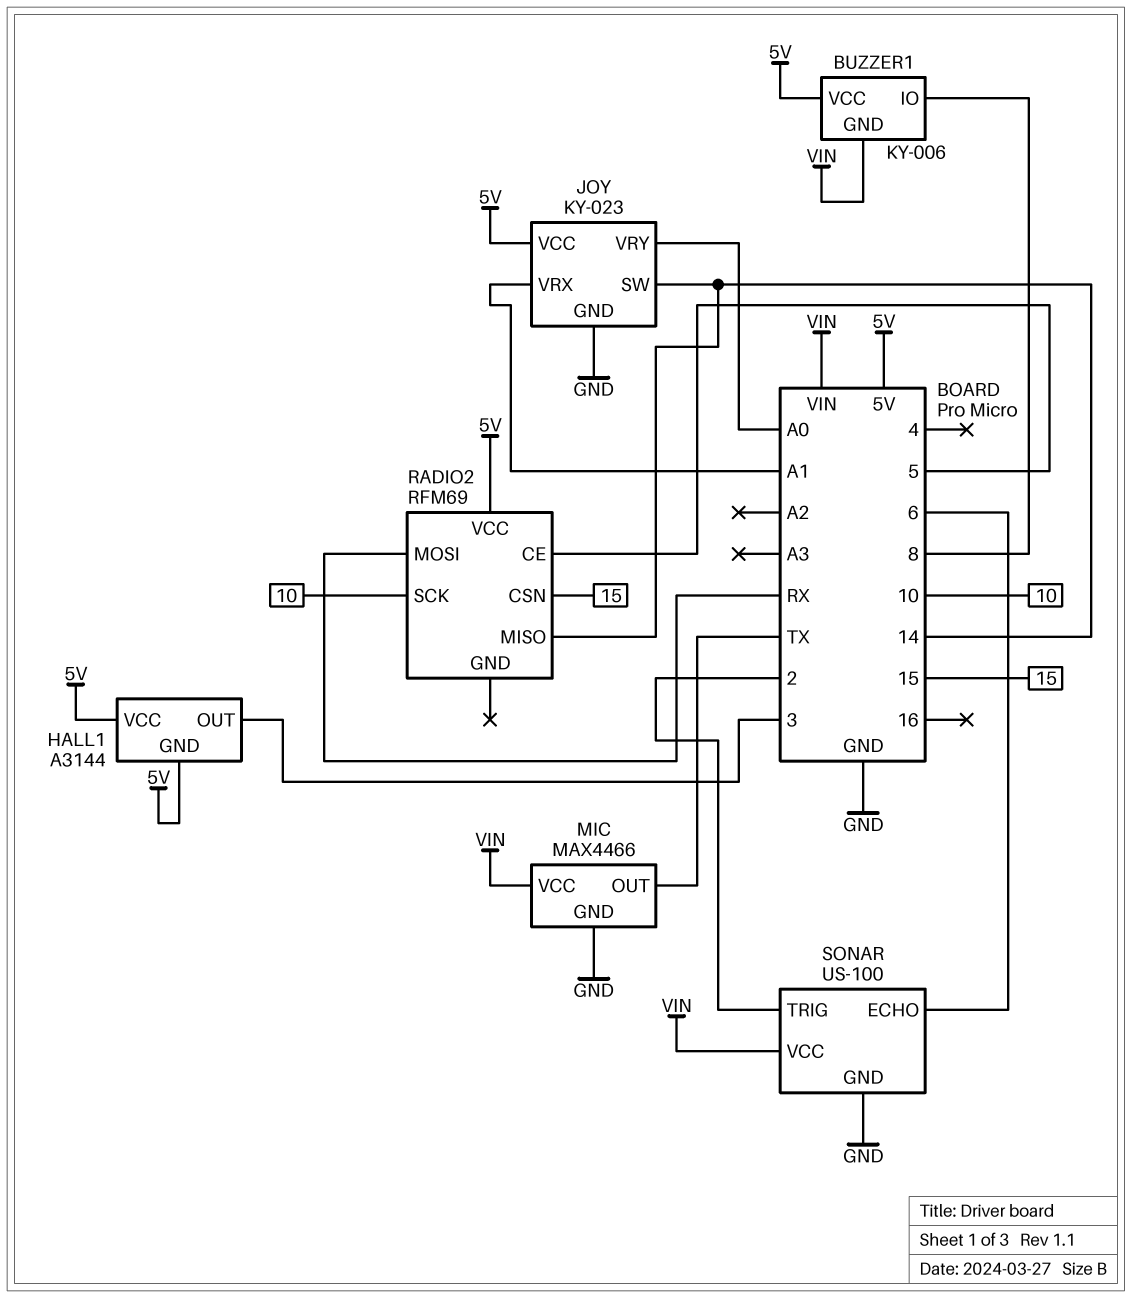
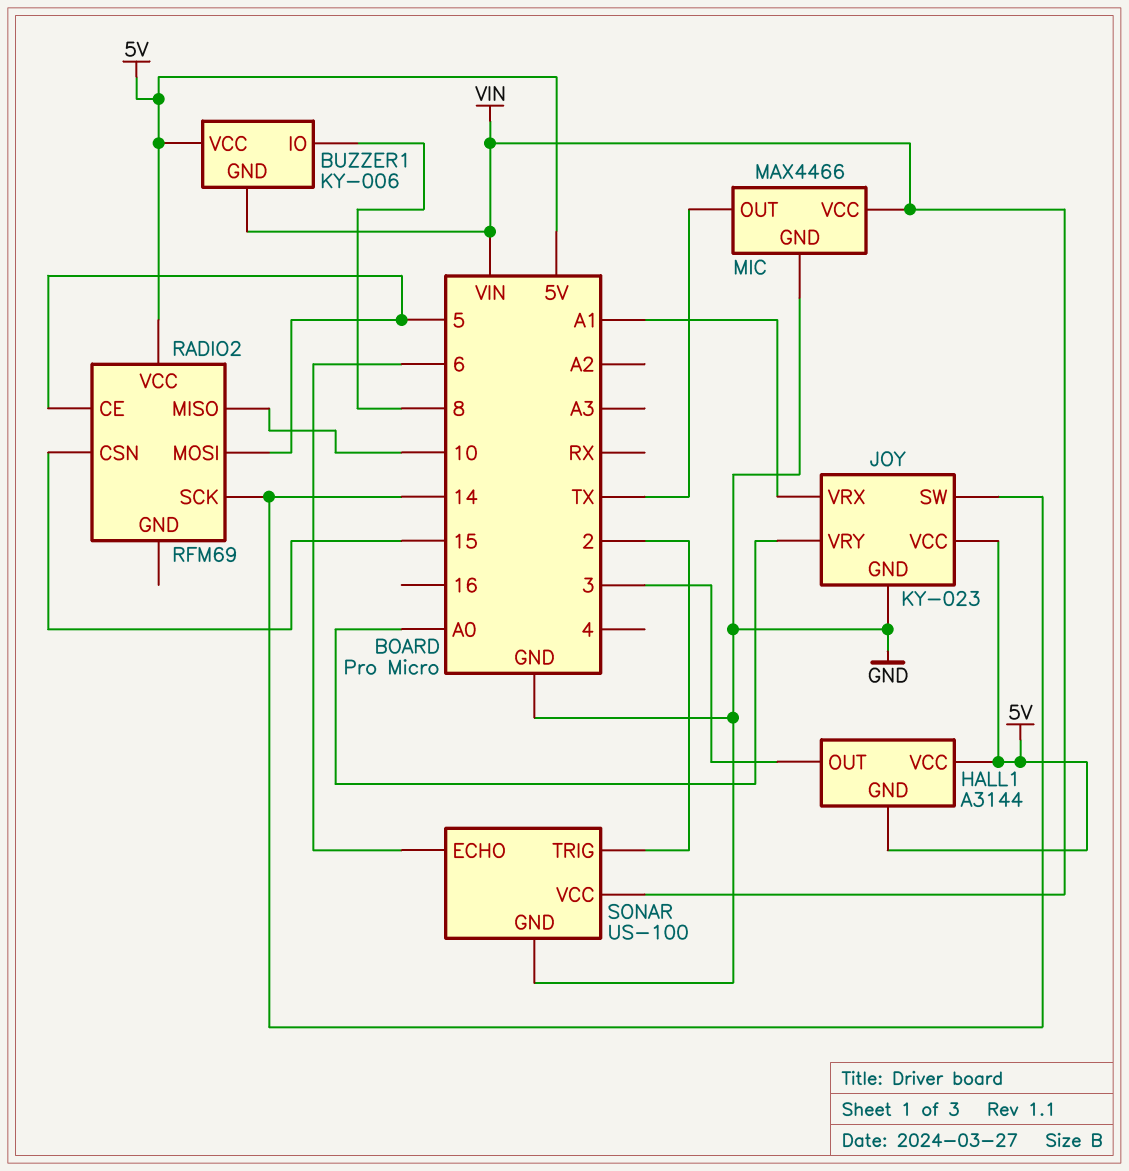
RADIO2 pin MISO: 14 -> 10
RADIO2 pin MOSI: RX -> 5
RADIO2 pin SCK: 10 -> 14

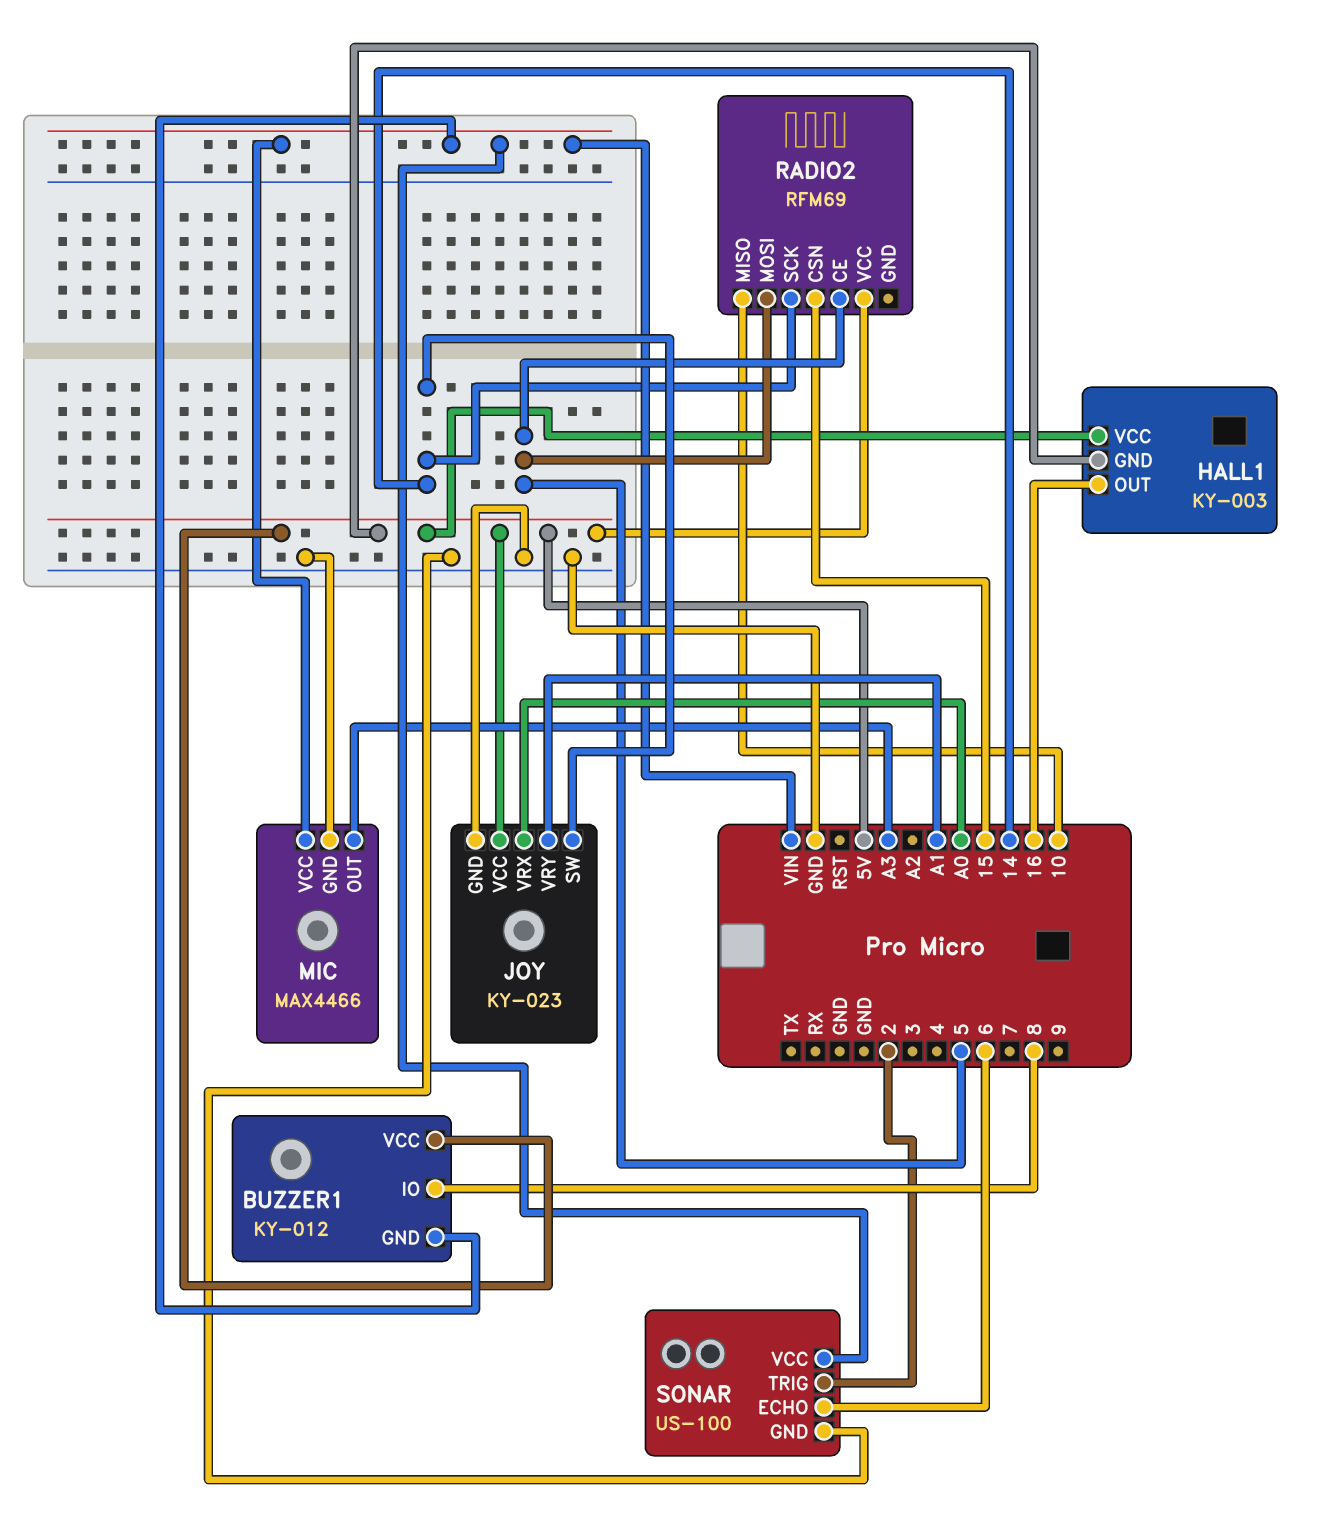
BUZZER1: KY-006 -> KY-012
HALL1: A3144 -> KY-003
HALL1 pin OUT: 3 -> 16
JOY pin VRX: A1 -> A0
JOY pin VRY: A0 -> A1
MIC pin OUT: TX -> A3

